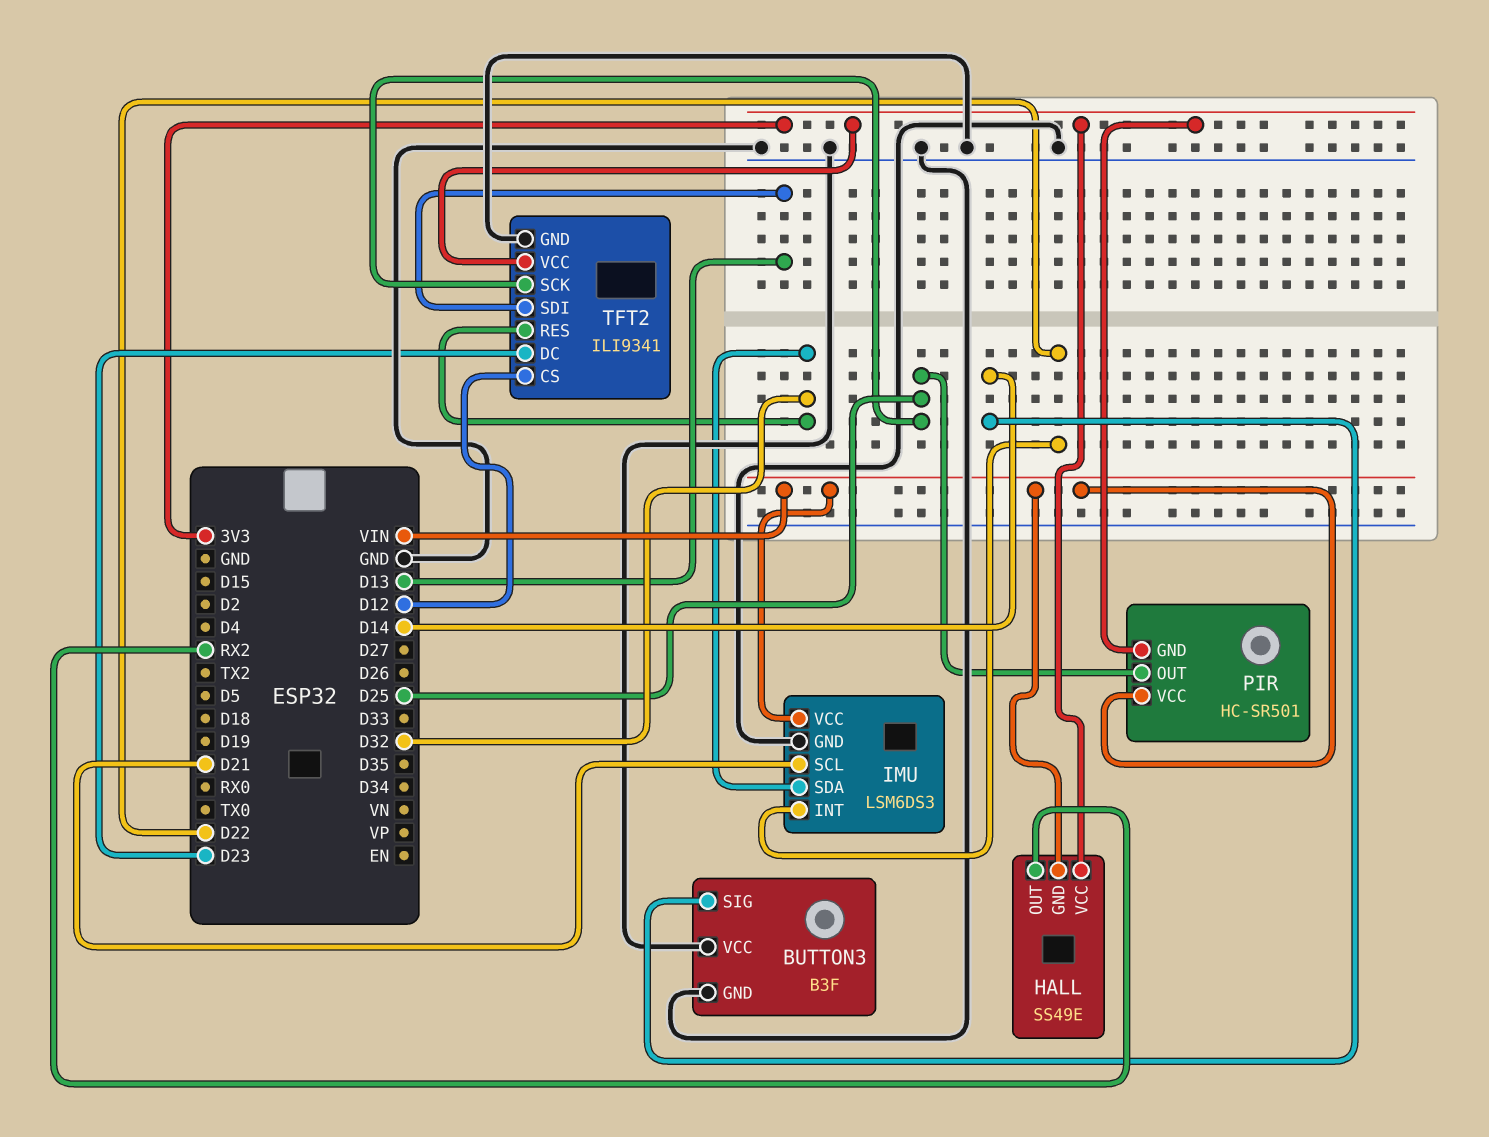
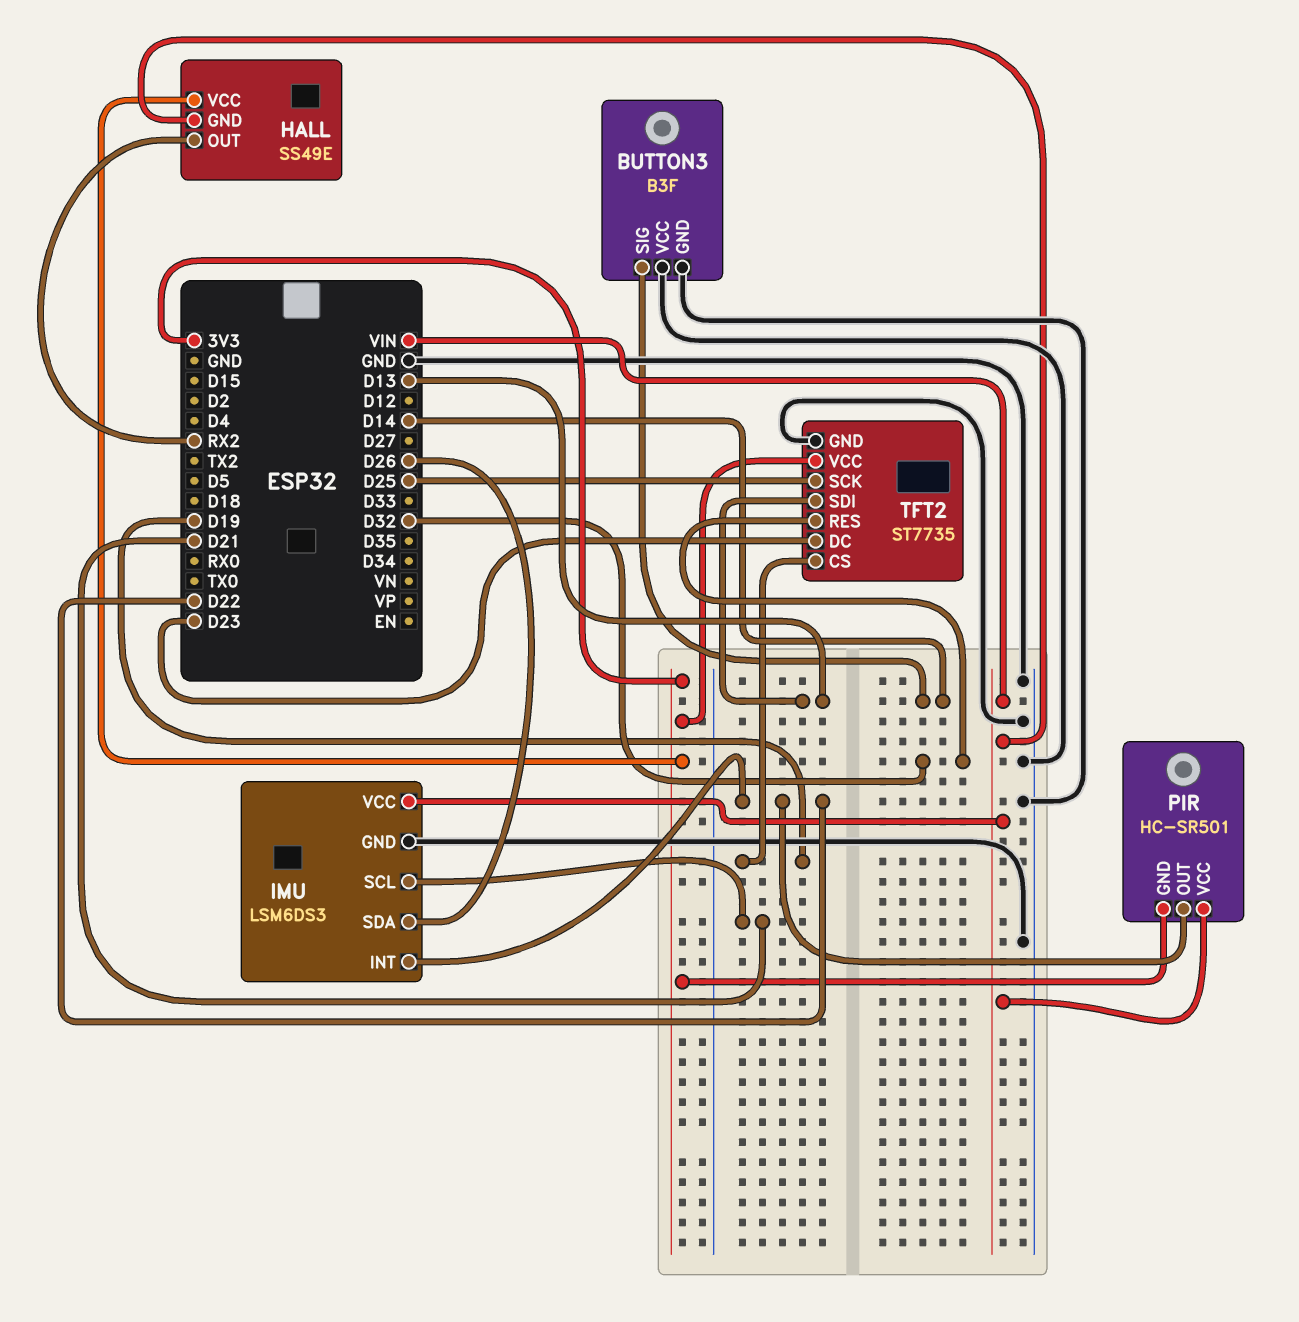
IMU pin SDA: D32 -> D26
PIR pin OUT: D25 -> D22
TFT2: ILI9341 -> ST7735
TFT2 pin CS: D12 -> D19

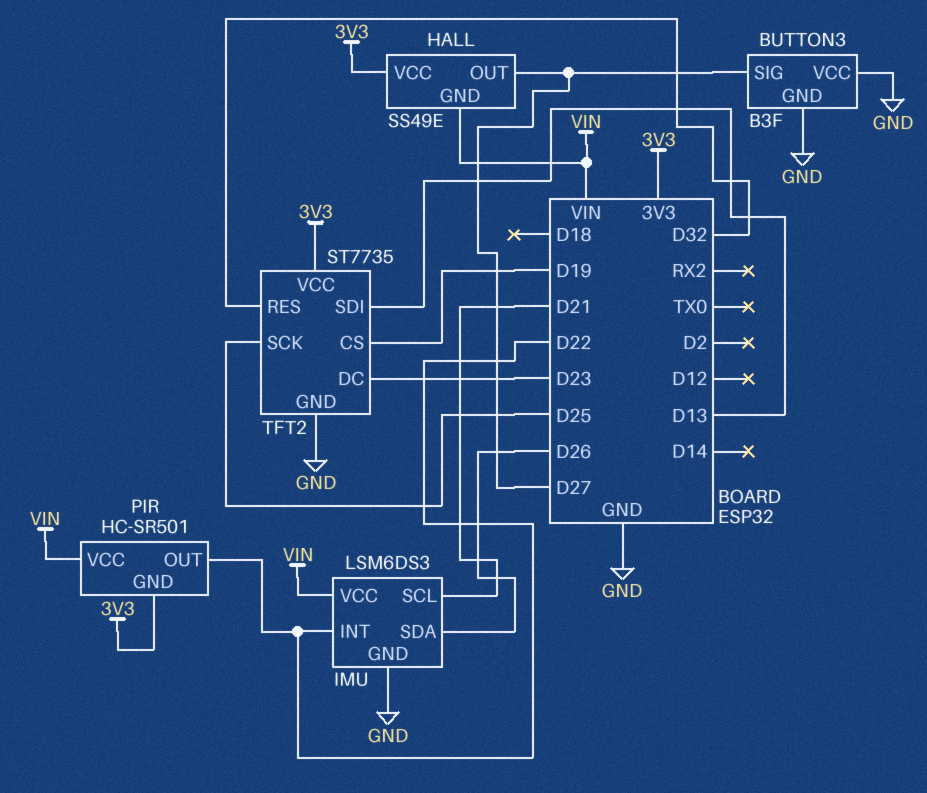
BUTTON3 pin SIG: D14 -> D27
HALL pin OUT: RX2 -> D27

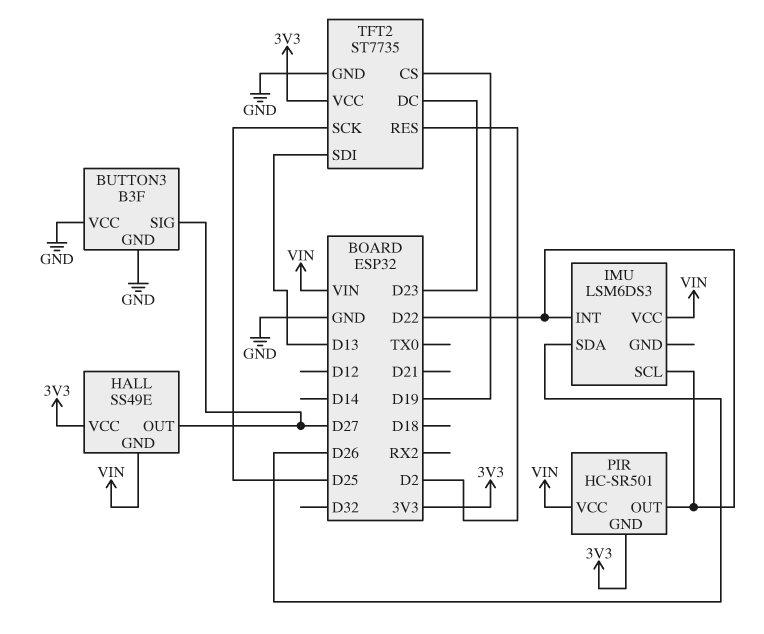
IMU pin GND: GND -> none
IMU pin SCL: D21 -> D22
TFT2 pin RES: D32 -> D2

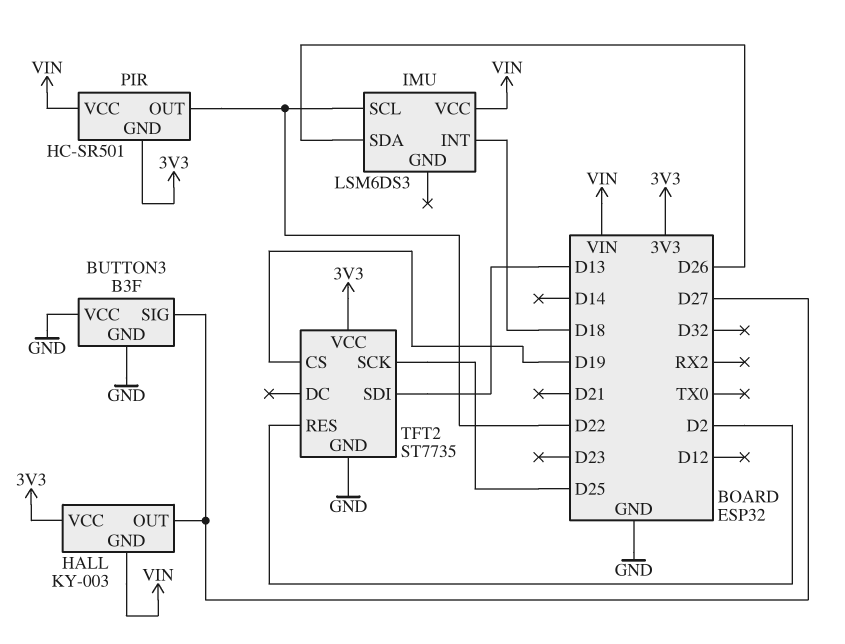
HALL: SS49E -> KY-003
IMU pin INT: D22 -> D18
TFT2 pin DC: D23 -> none

